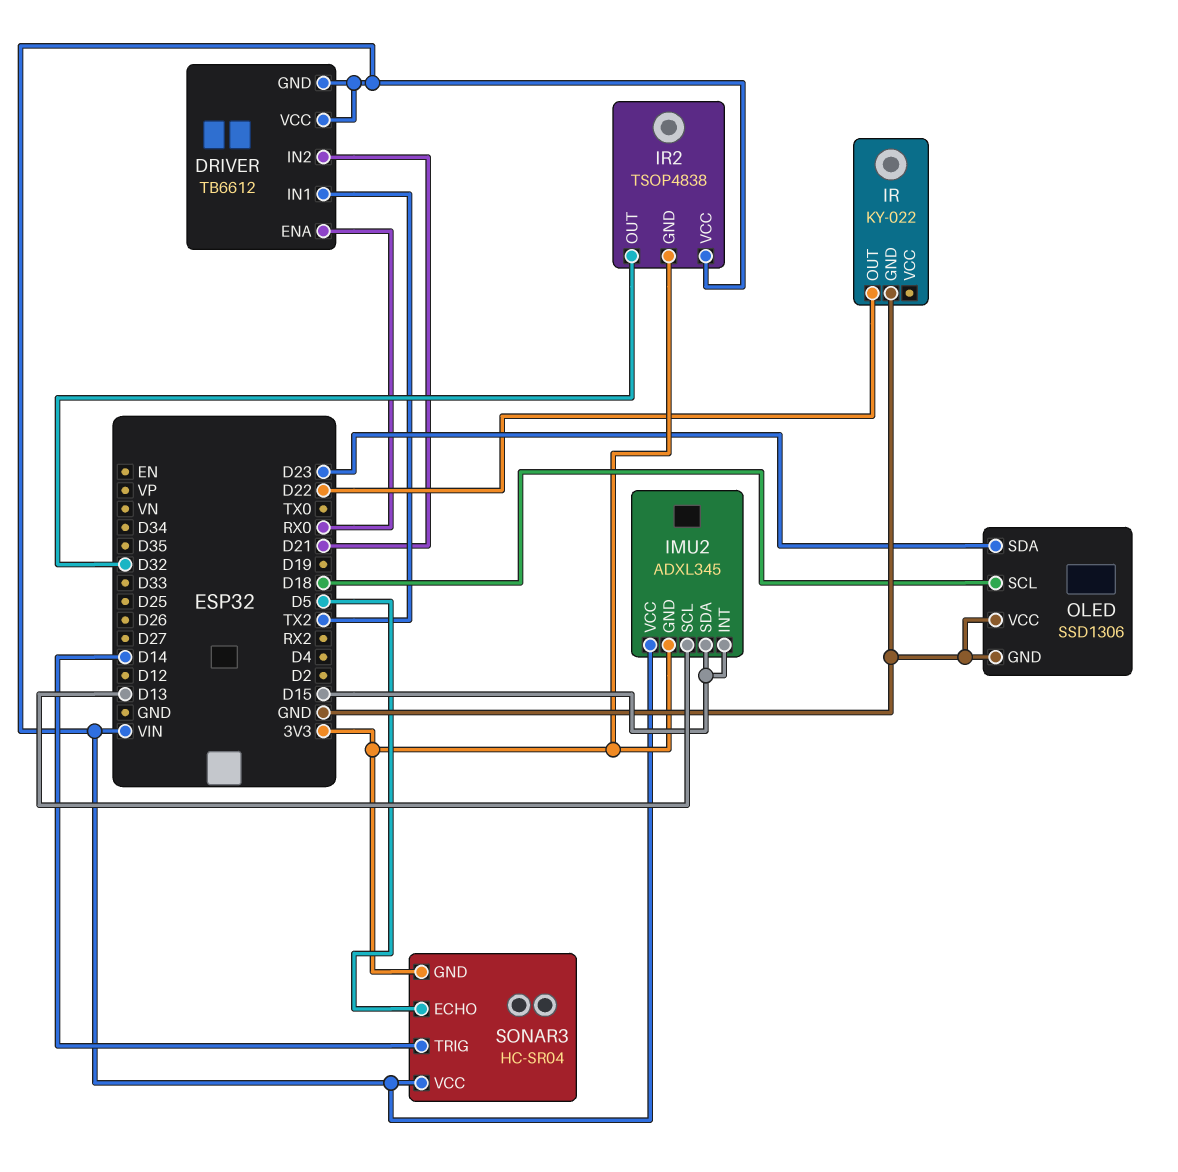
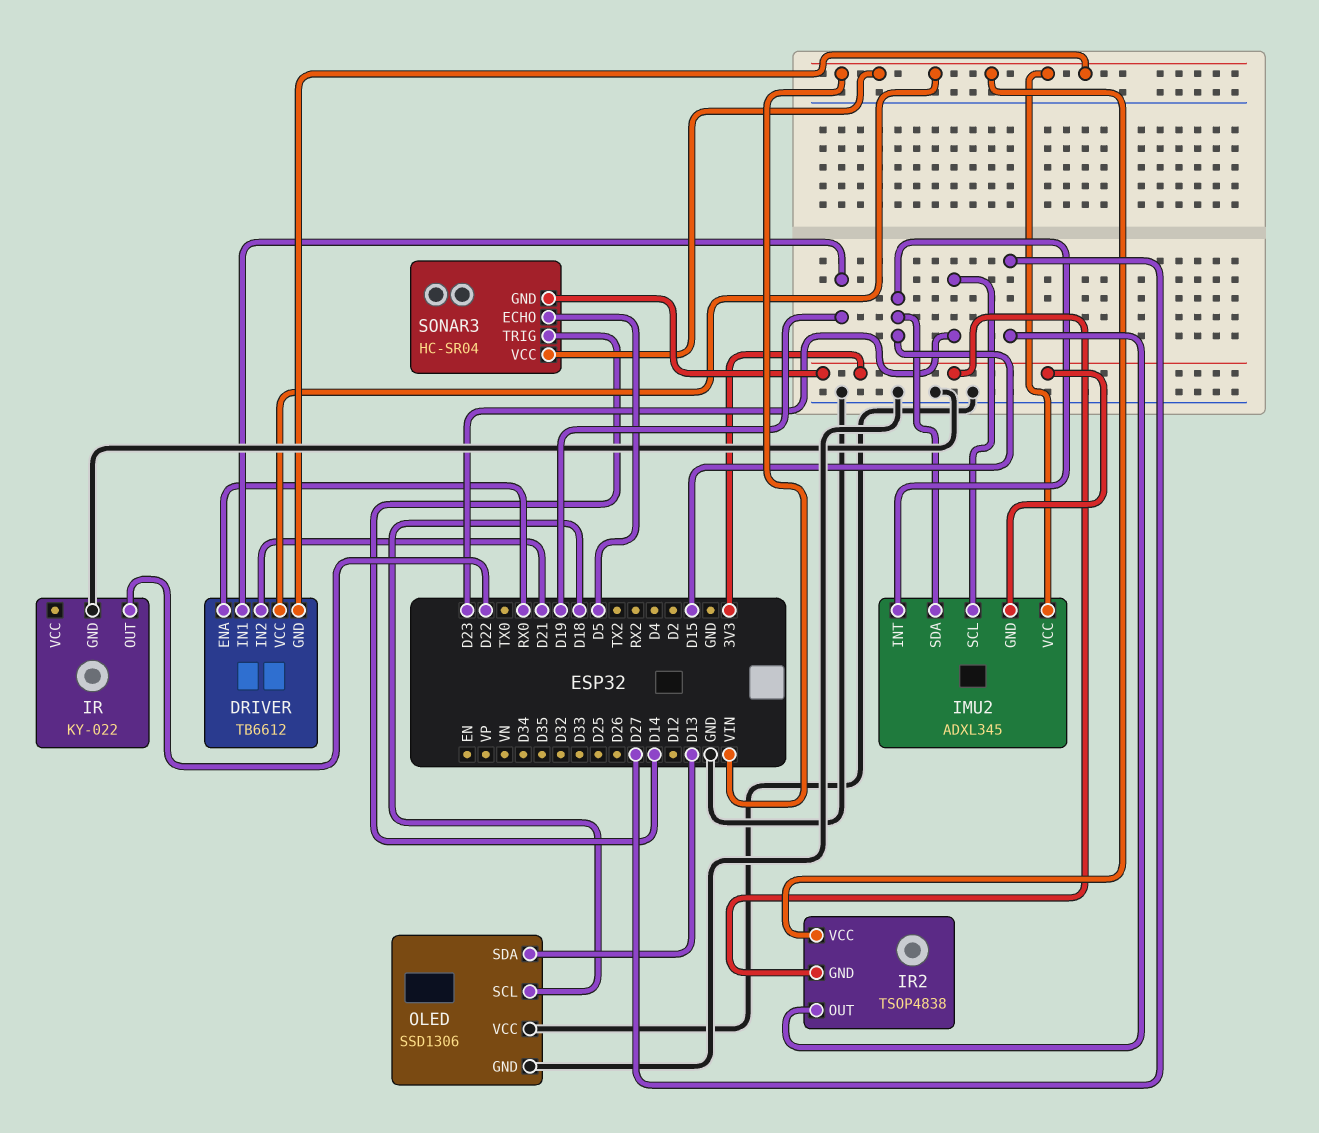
DRIVER pin IN1: TX2 -> D19
IMU2 pin SCL: D13 -> D23
IR2 pin OUT: D32 -> D27
OLED pin SDA: D23 -> D13

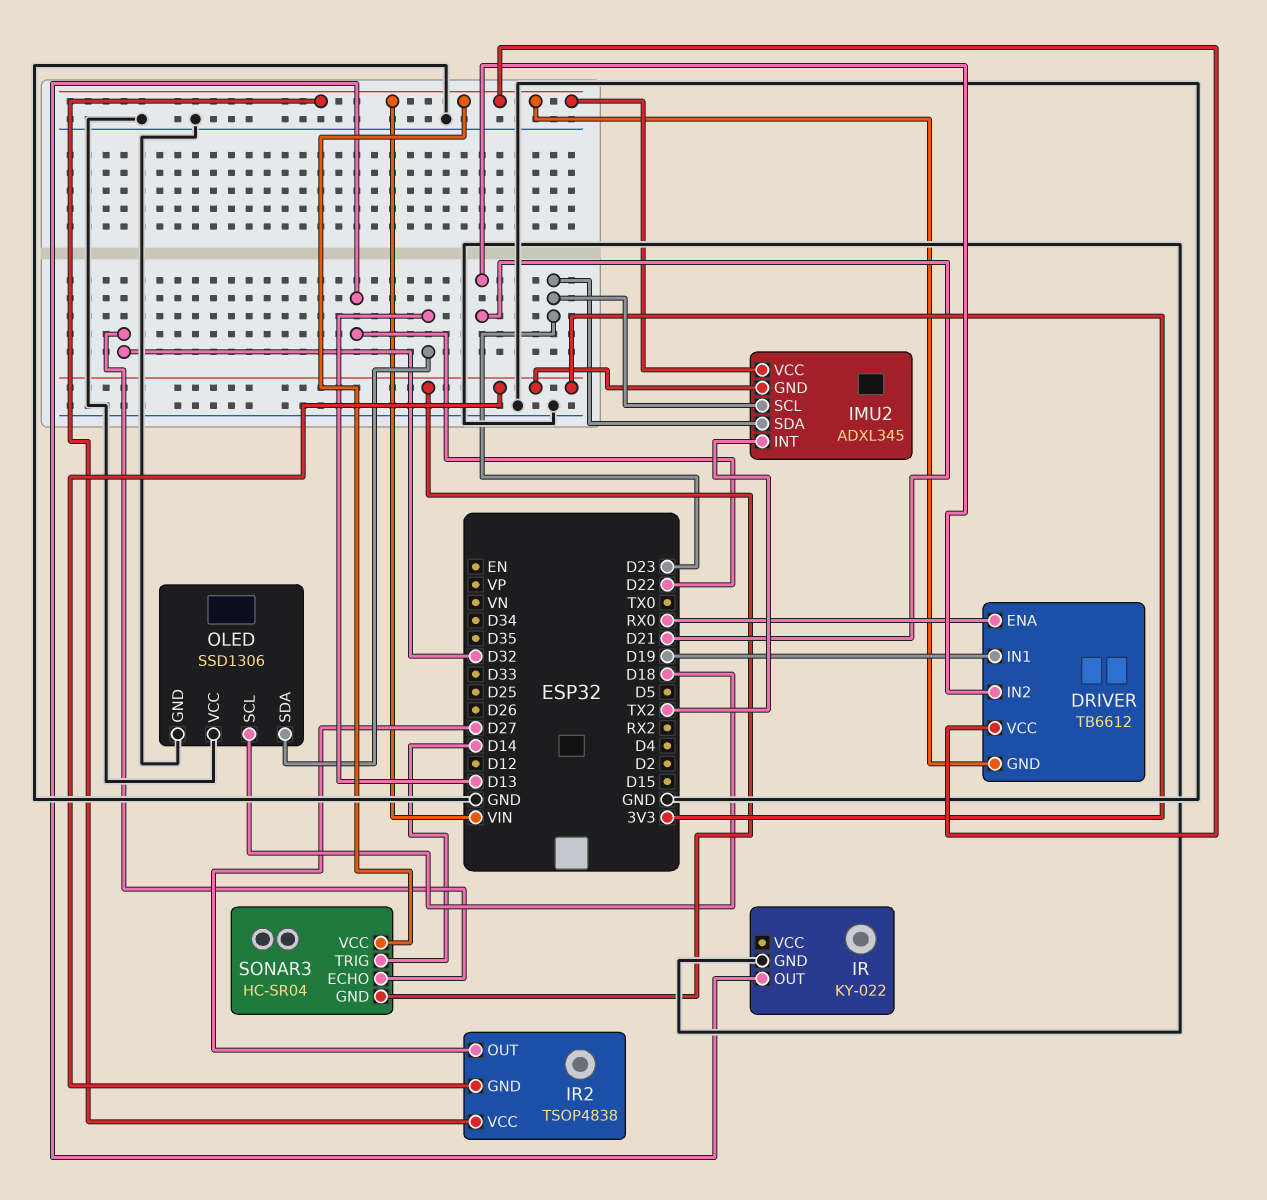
IMU2 pin INT: D15 -> TX2
IMU2 pin SDA: D15 -> D23
SONAR3 pin ECHO: D5 -> D32

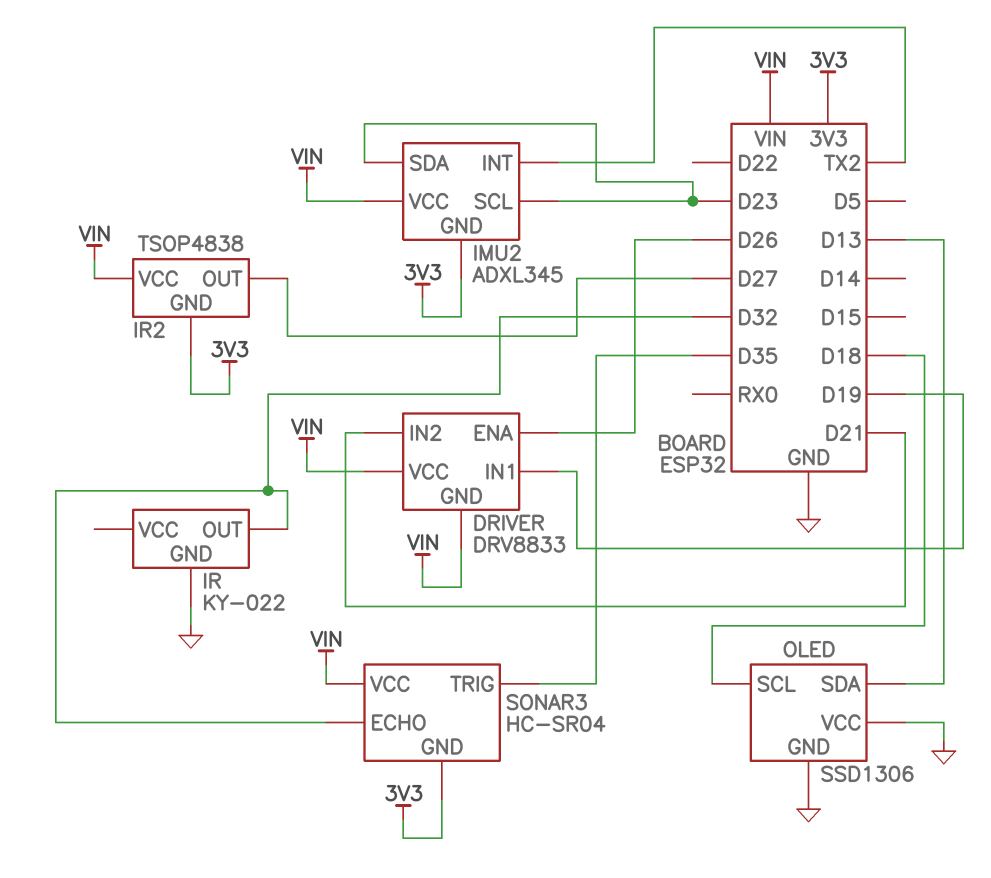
DRIVER: TB6612 -> DRV8833
DRIVER pin ENA: RX0 -> D26
IR pin OUT: D22 -> D32
SONAR3 pin TRIG: D14 -> D35

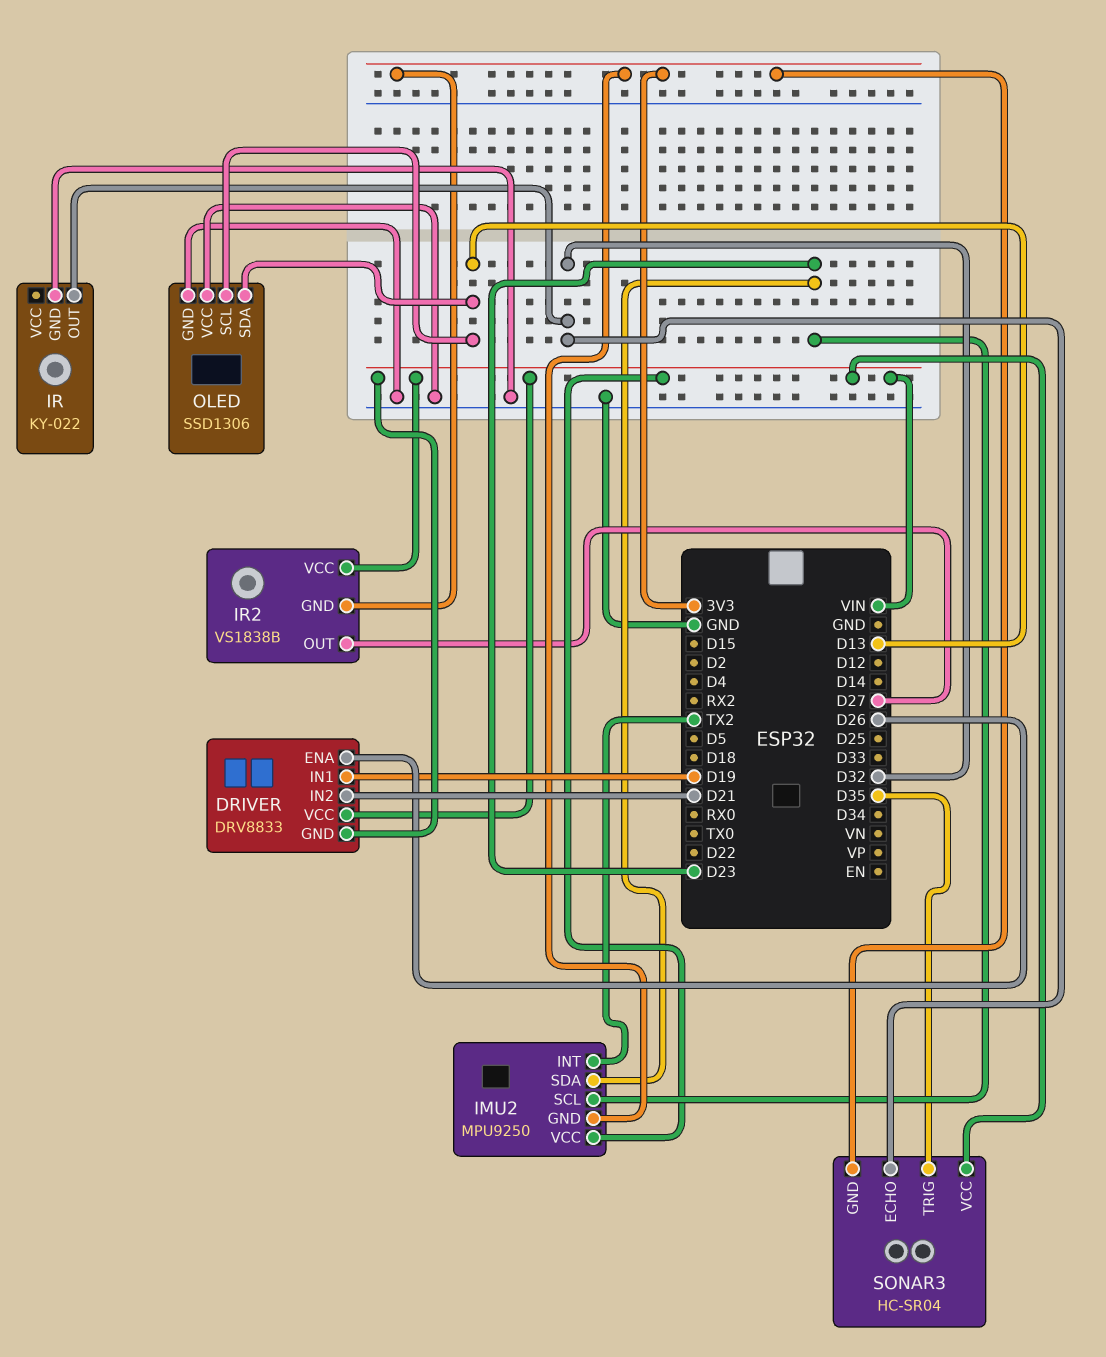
IMU2: ADXL345 -> MPU9250
IR2: TSOP4838 -> VS1838B
OLED pin SCL: D18 -> D13

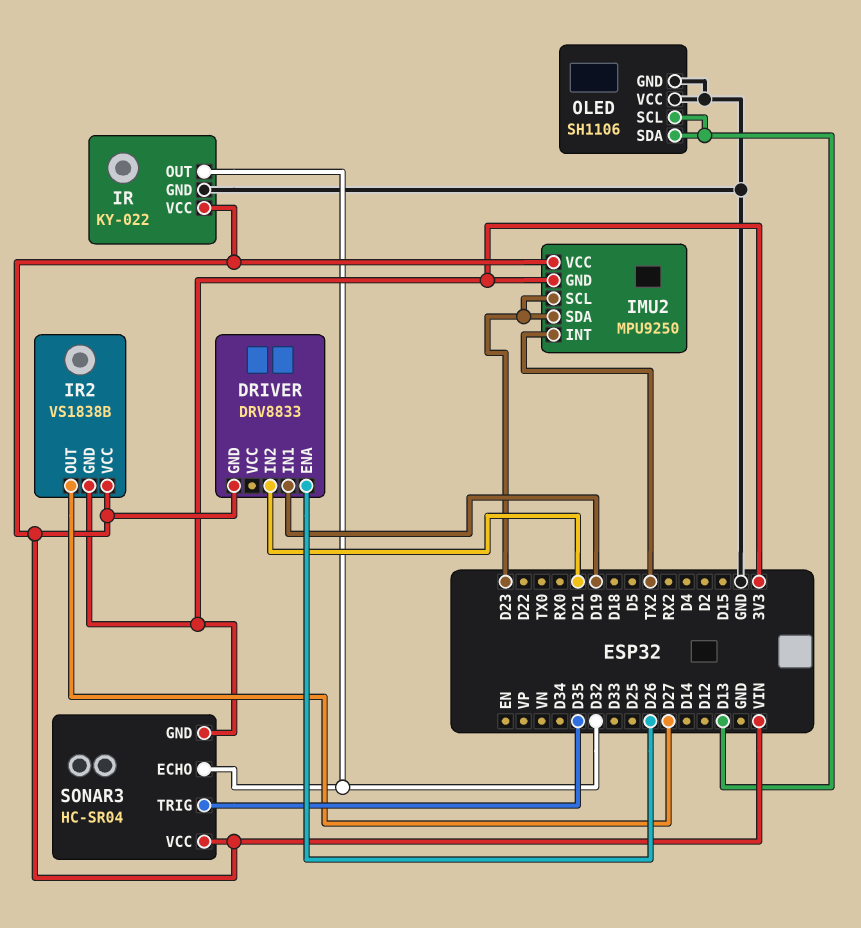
DRIVER pin VCC: VIN -> none
IR pin VCC: none -> VIN
OLED: SSD1306 -> SH1106

